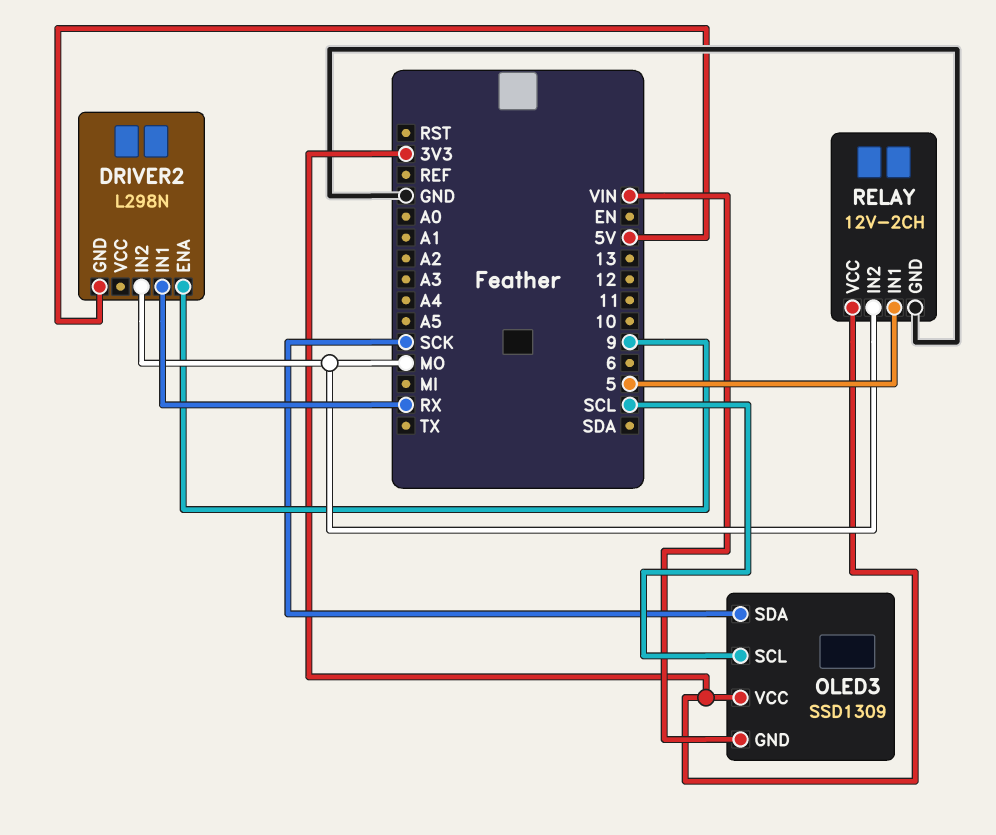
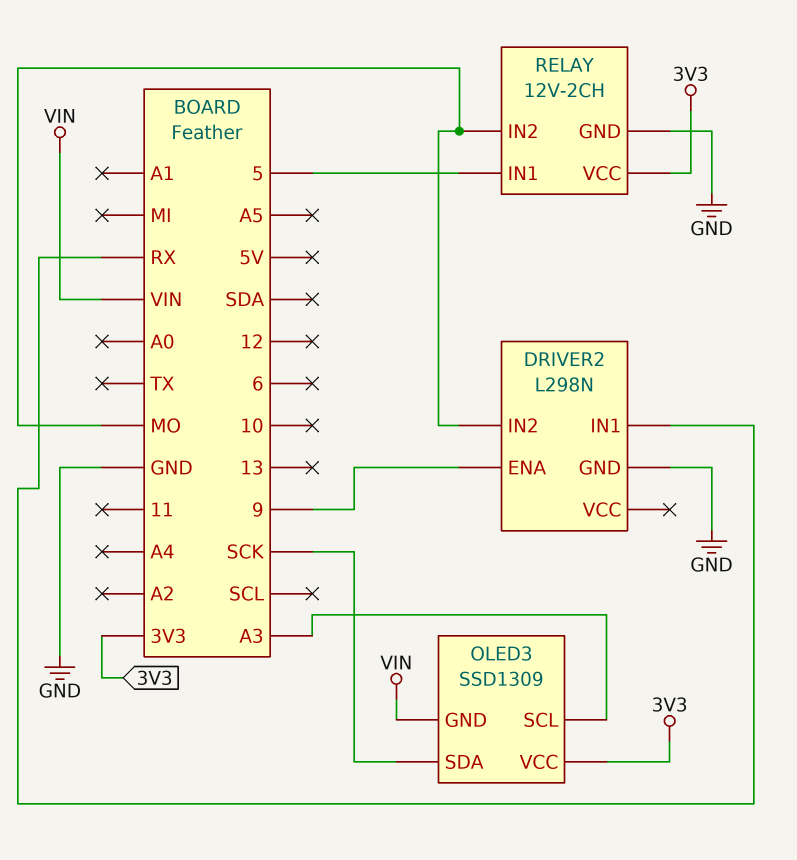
DRIVER2 pin GND: 5V -> GND
OLED3 pin SCL: SCL -> A3

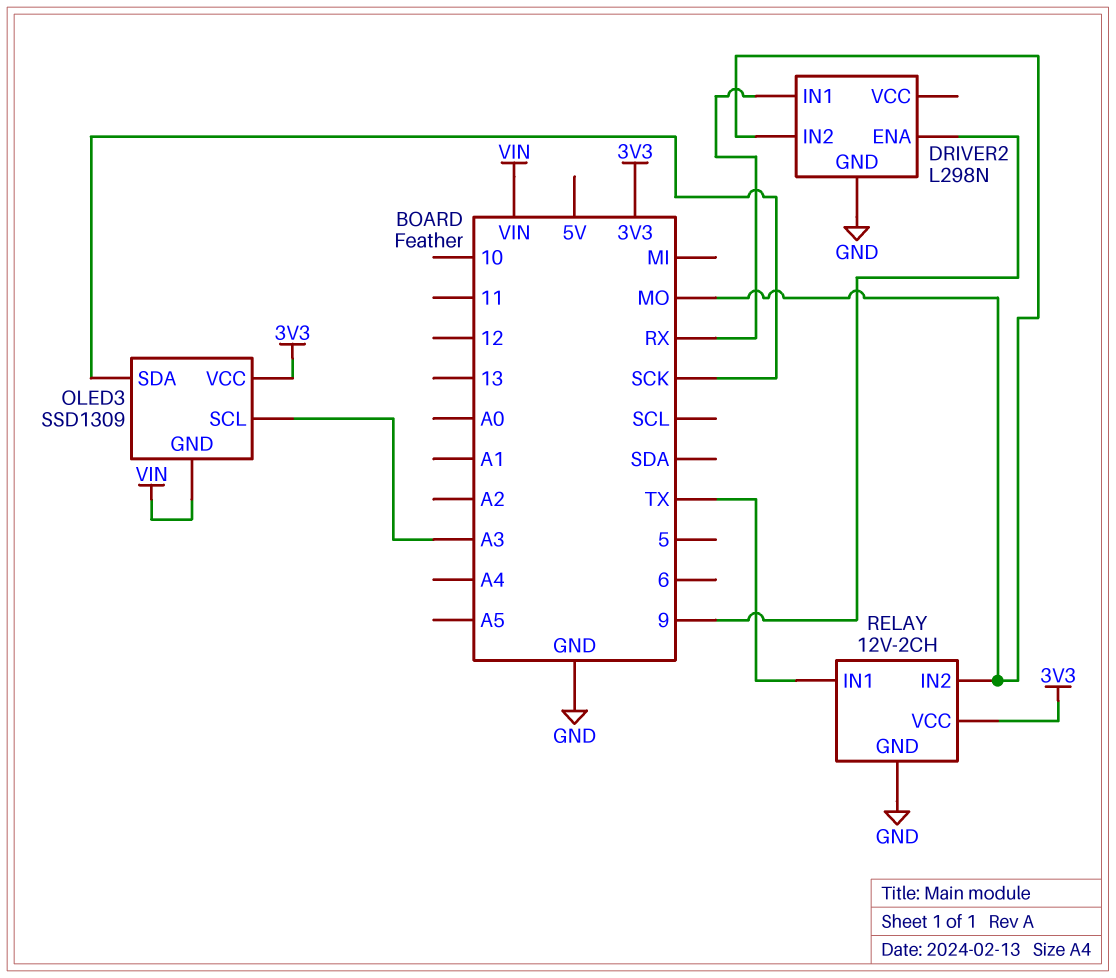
RELAY pin IN1: 5 -> TX

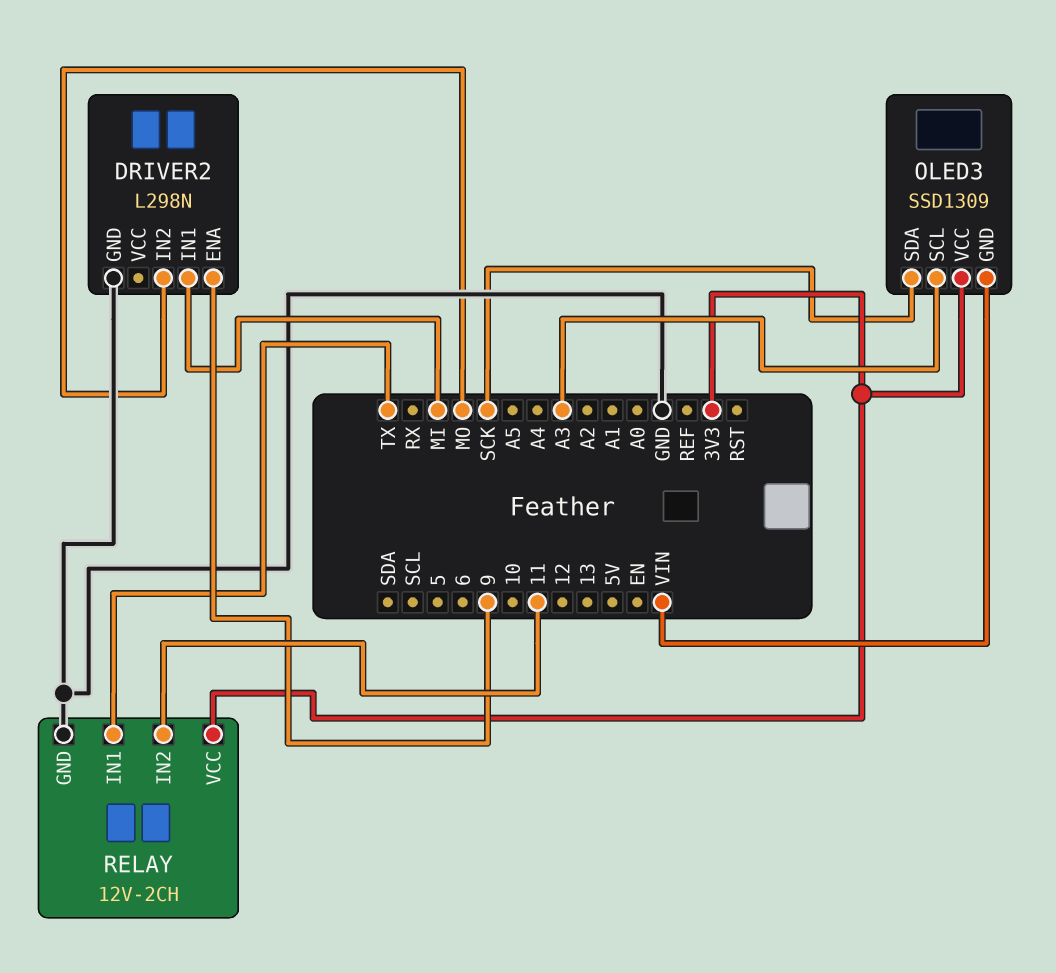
DRIVER2 pin IN1: RX -> MI
RELAY pin IN2: MO -> 11

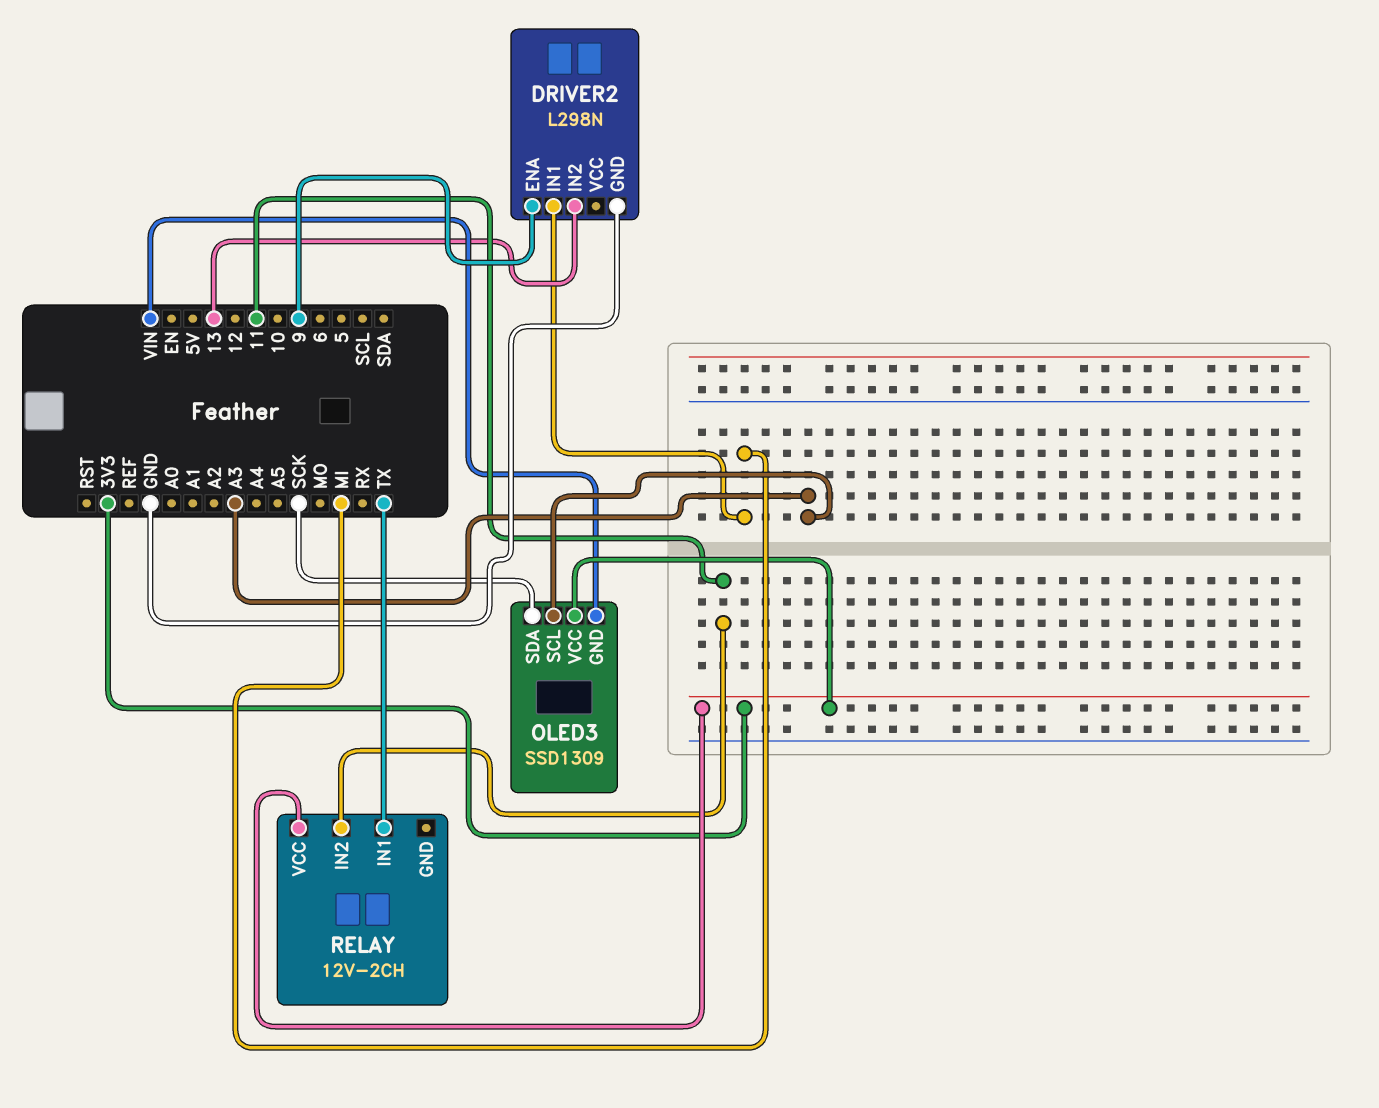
DRIVER2 pin IN2: MO -> 13
RELAY pin GND: GND -> none

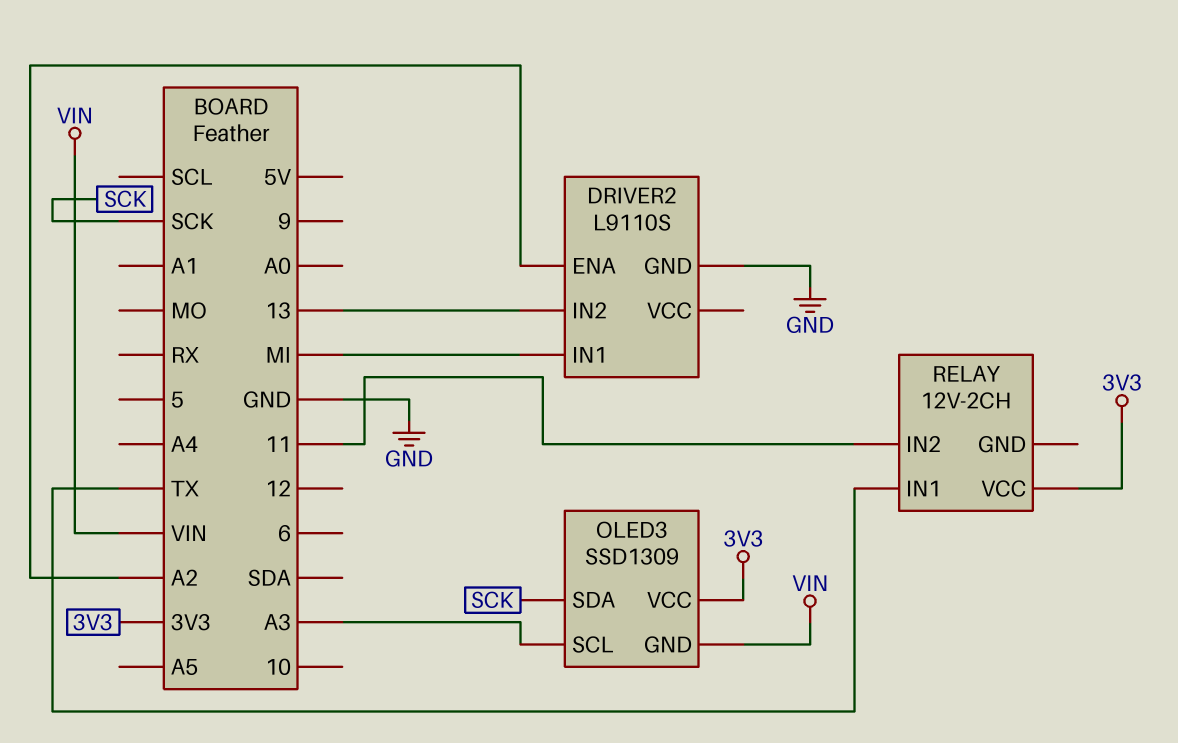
DRIVER2: L298N -> L9110S
DRIVER2 pin ENA: 9 -> A2

